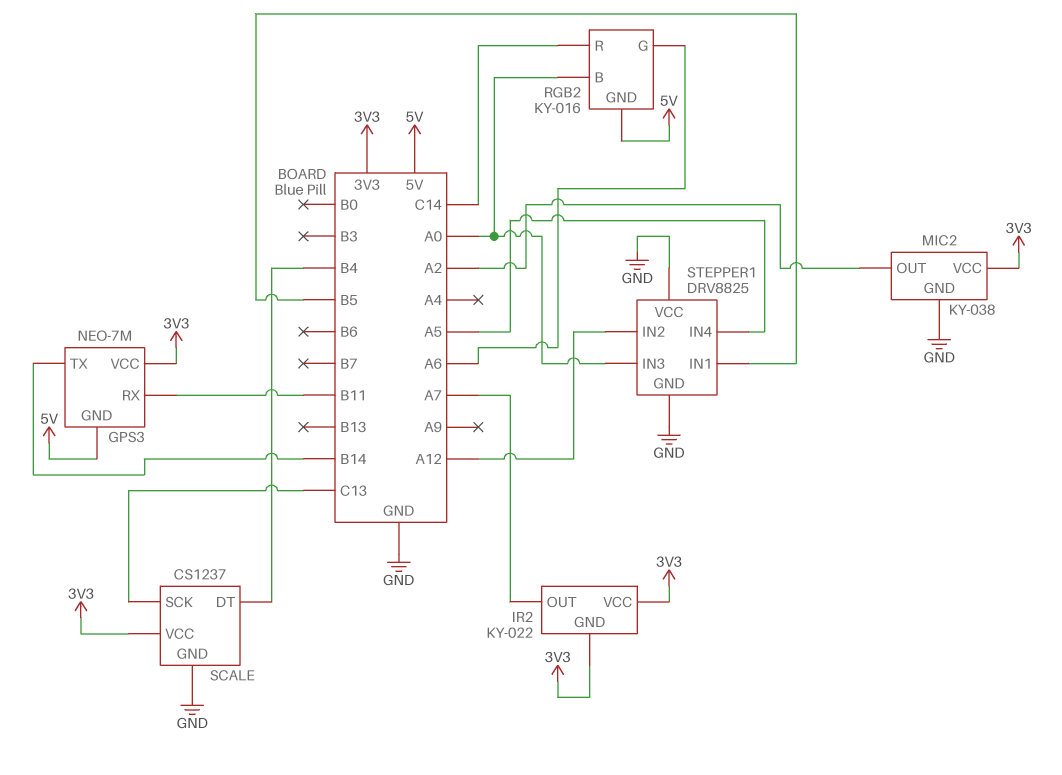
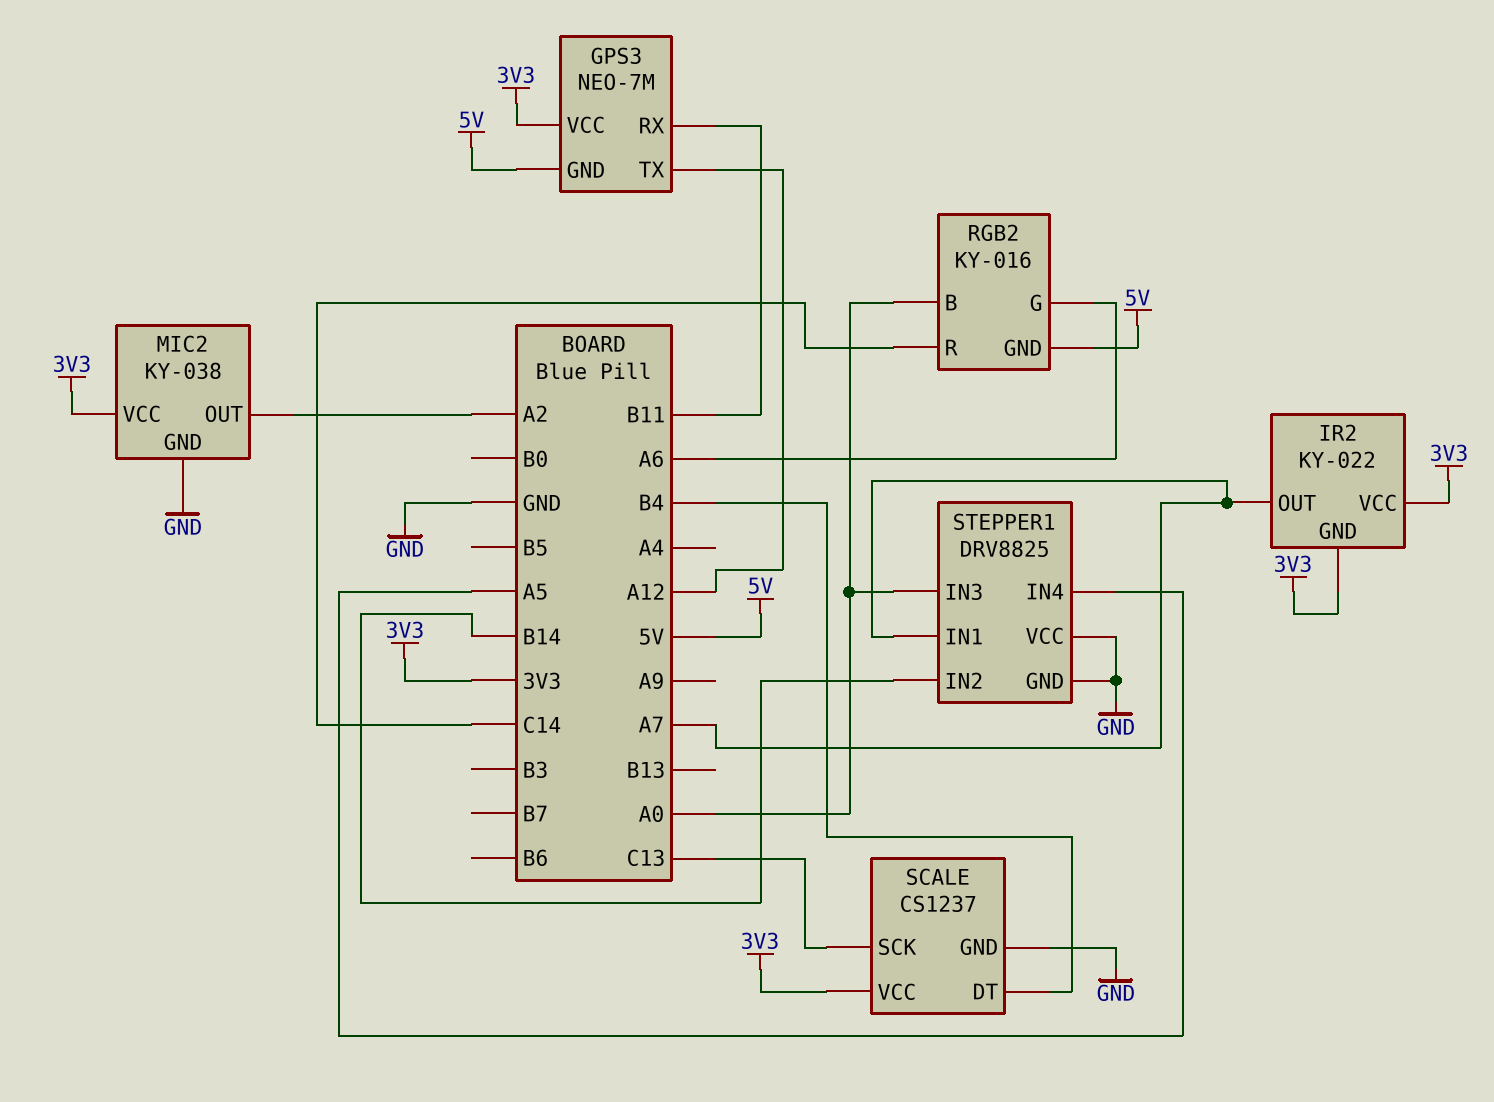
GPS3 pin TX: B14 -> A12
STEPPER1 pin IN1: B5 -> A7
STEPPER1 pin IN2: A12 -> B14

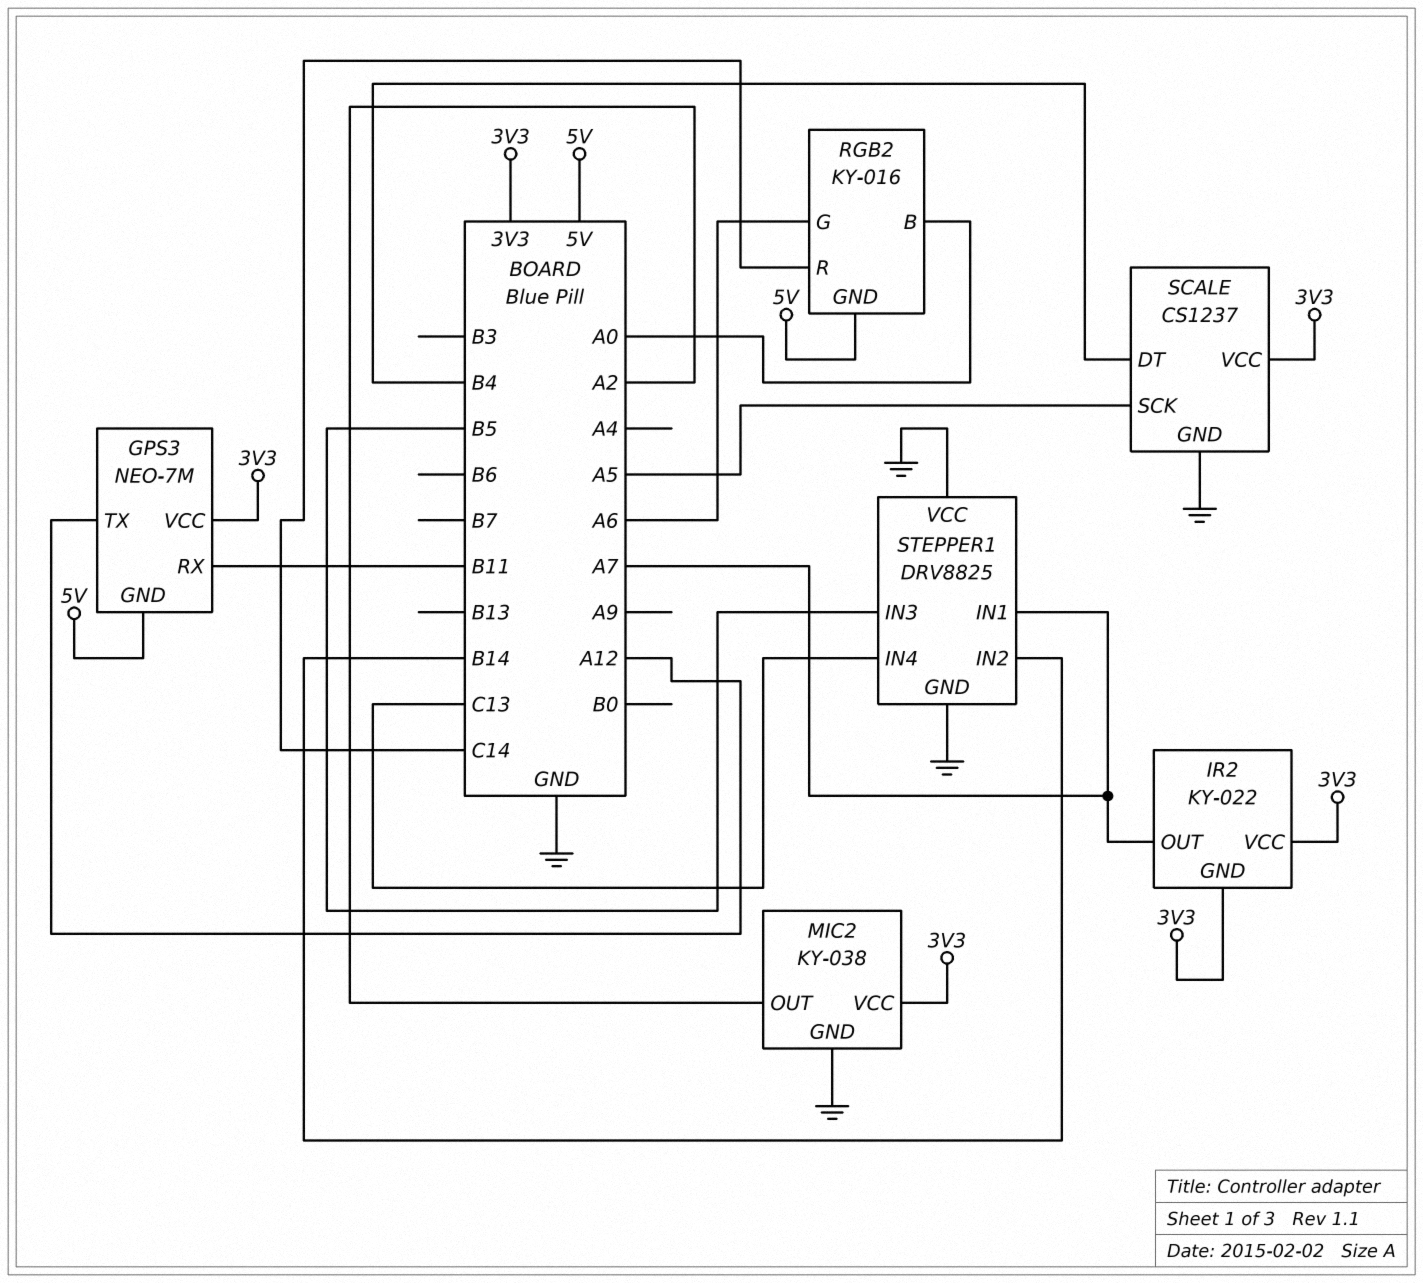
SCALE pin SCK: C13 -> A5
STEPPER1 pin IN3: A0 -> B5
STEPPER1 pin IN4: A5 -> C13

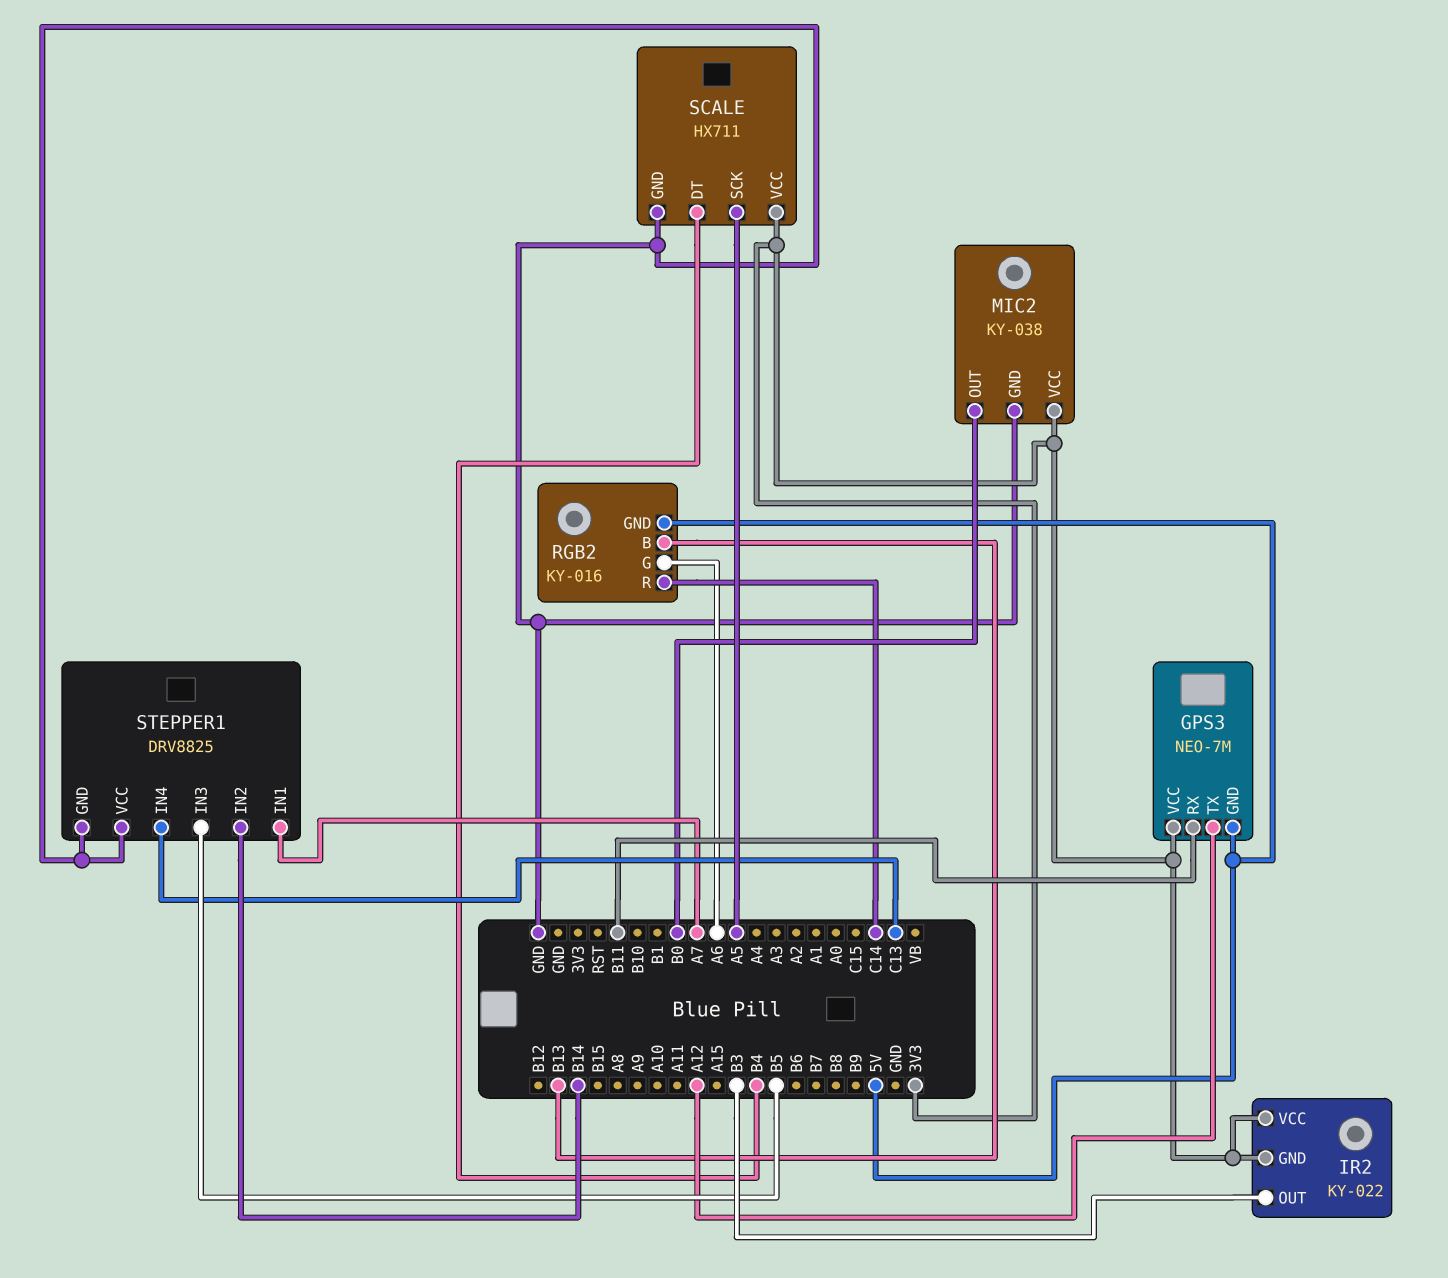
IR2 pin OUT: A7 -> B3
MIC2 pin OUT: A2 -> B0
RGB2 pin B: A0 -> B13
SCALE: CS1237 -> HX711

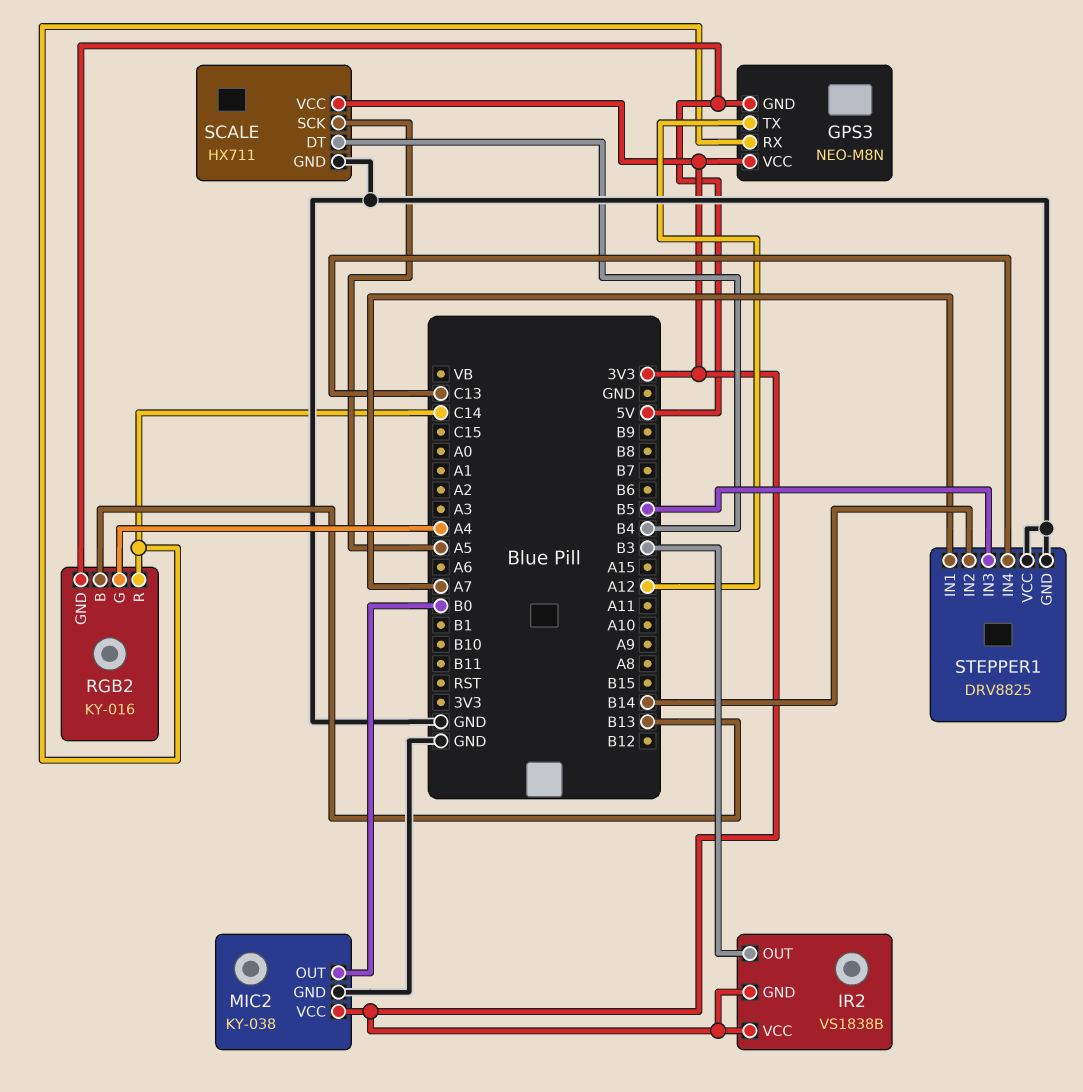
GPS3: NEO-7M -> NEO-M8N
GPS3 pin RX: B11 -> C14
IR2: KY-022 -> VS1838B
RGB2 pin G: A6 -> A4

